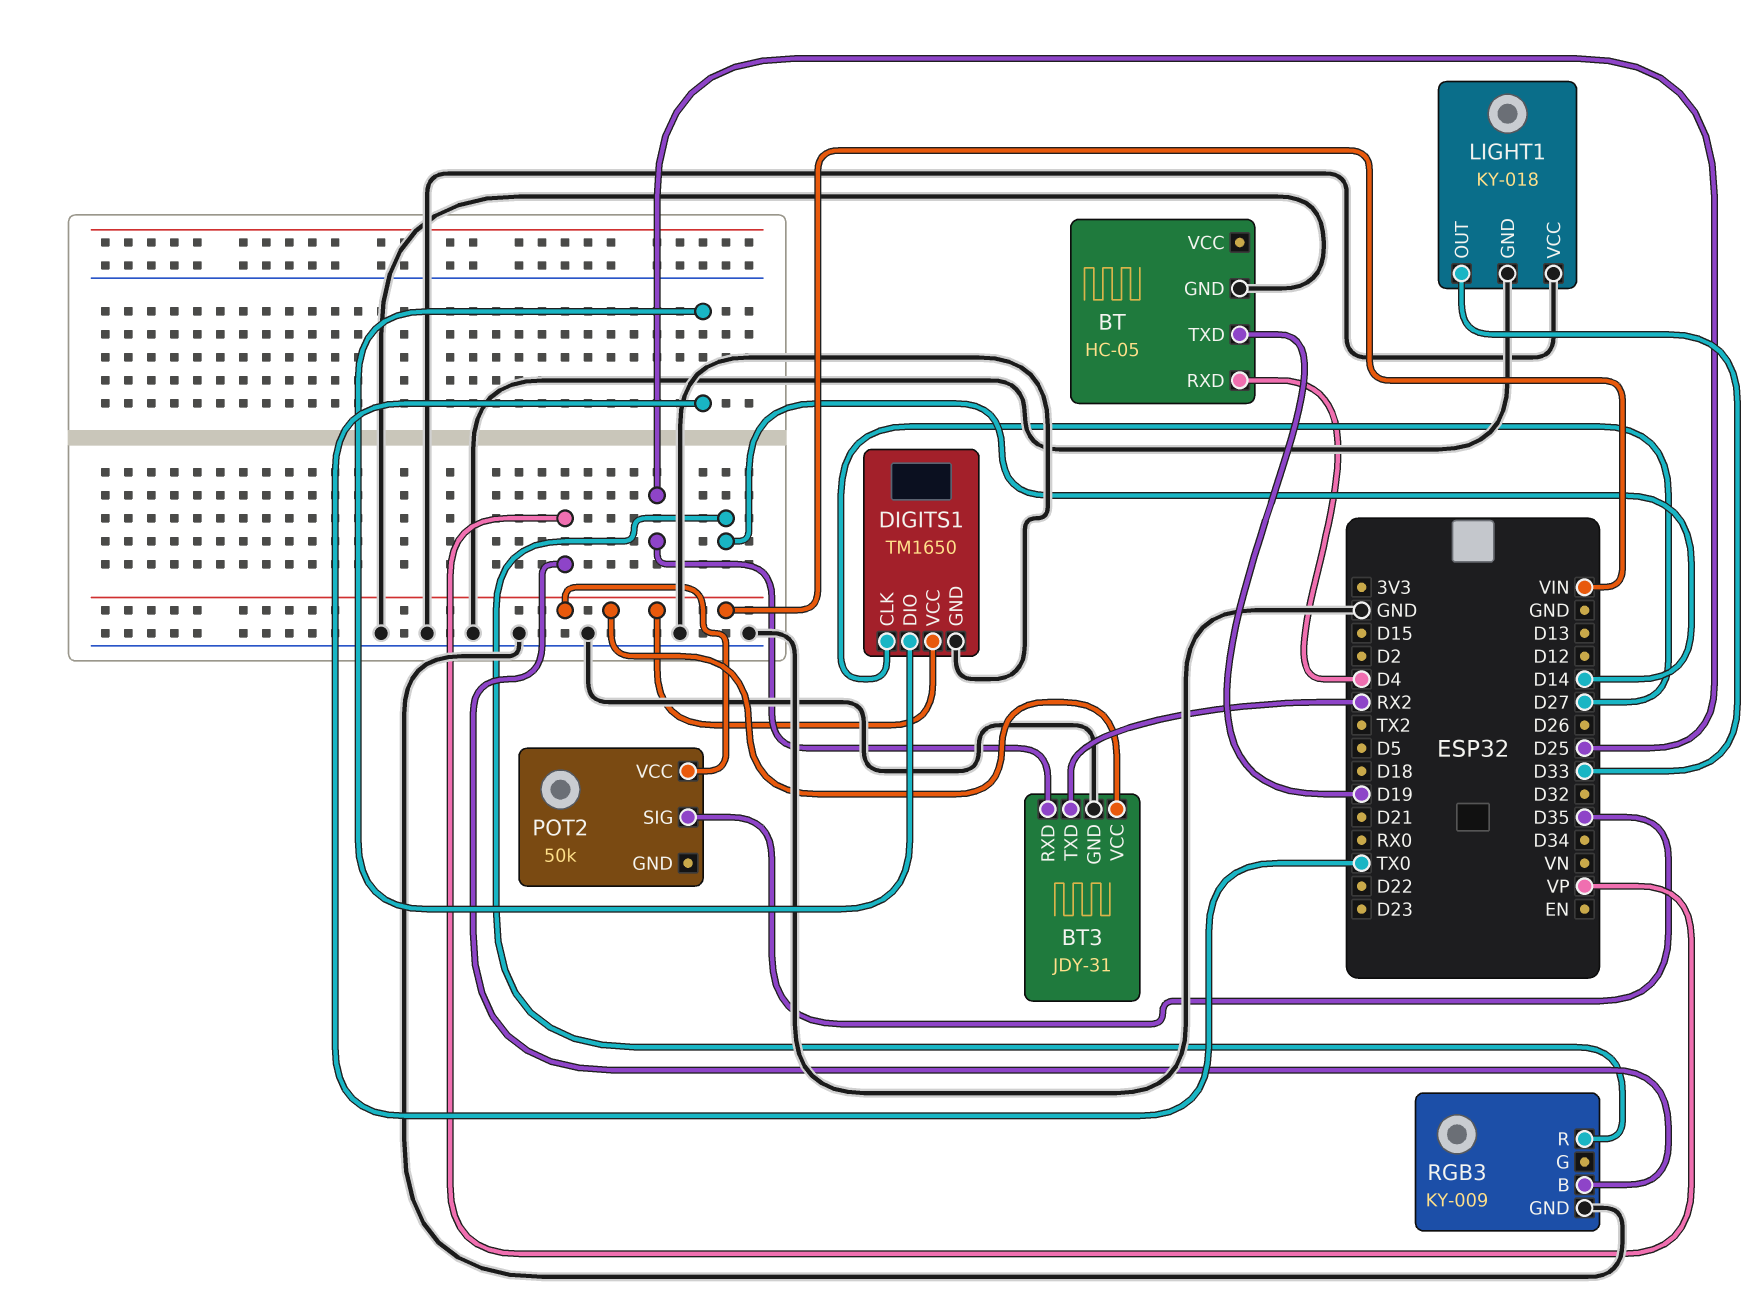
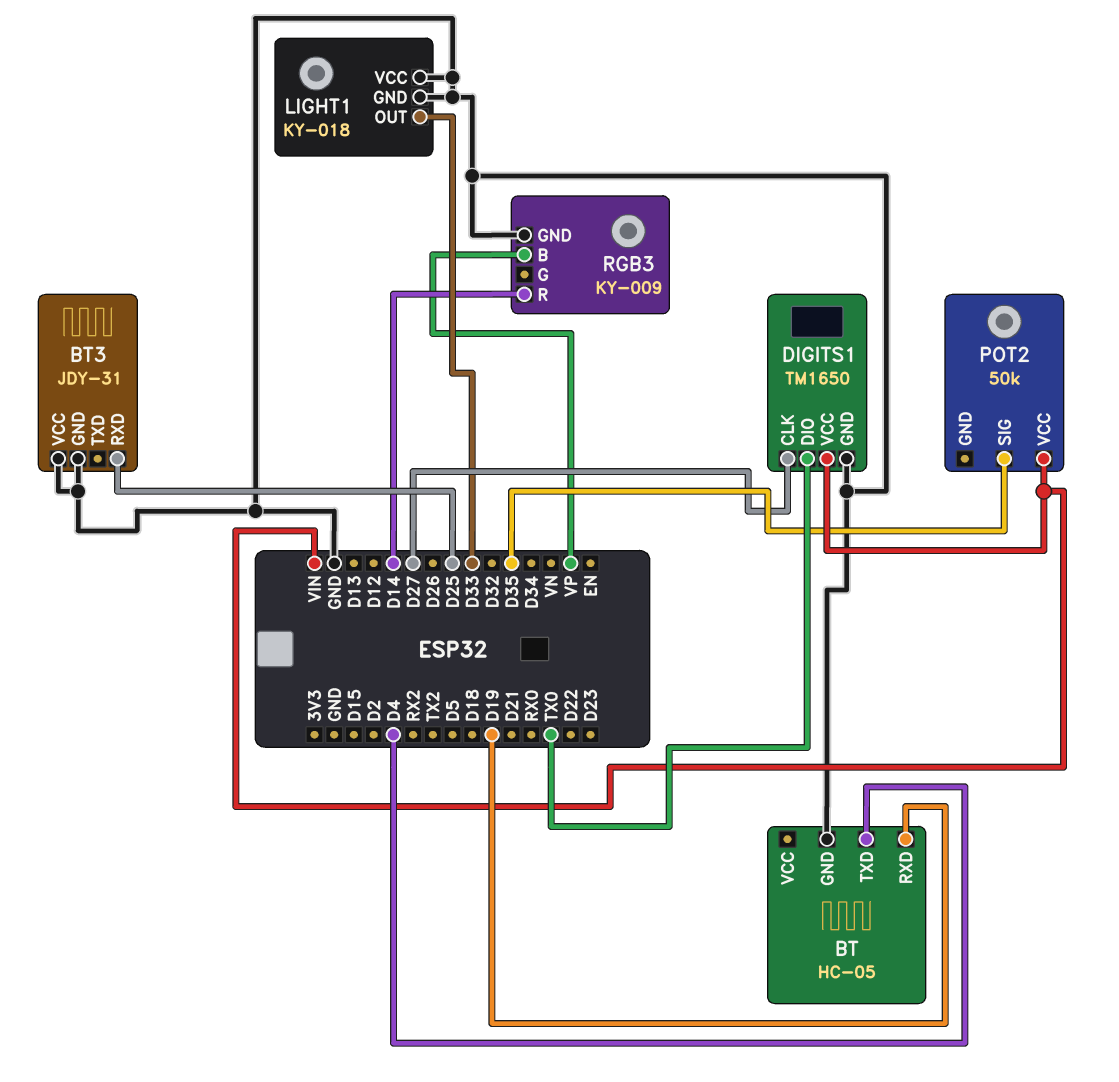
BT pin RXD: D4 -> D19
BT pin TXD: D19 -> D4
BT3 pin TXD: RX2 -> none
BT3 pin VCC: VIN -> GND

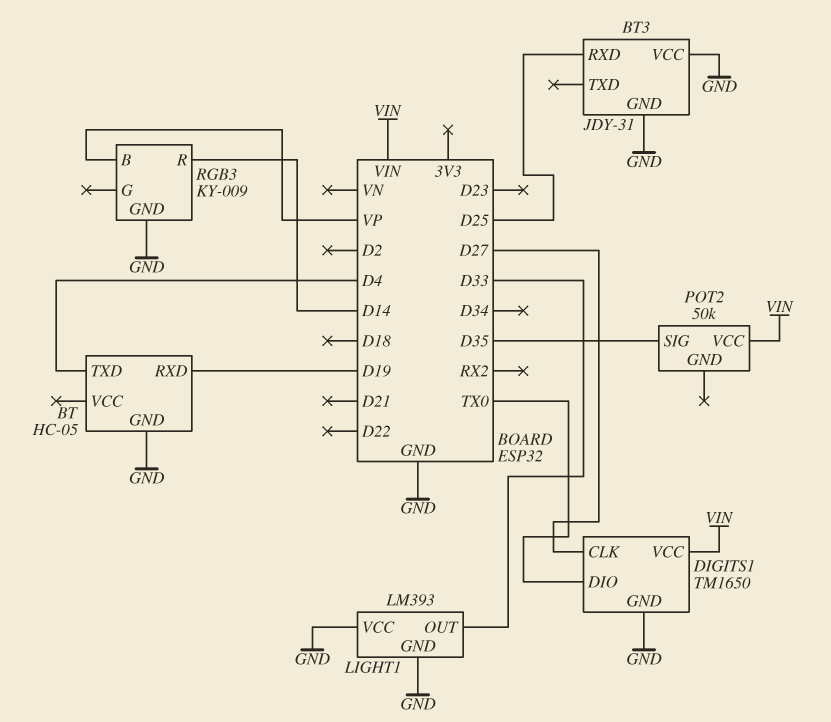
LIGHT1: KY-018 -> LM393

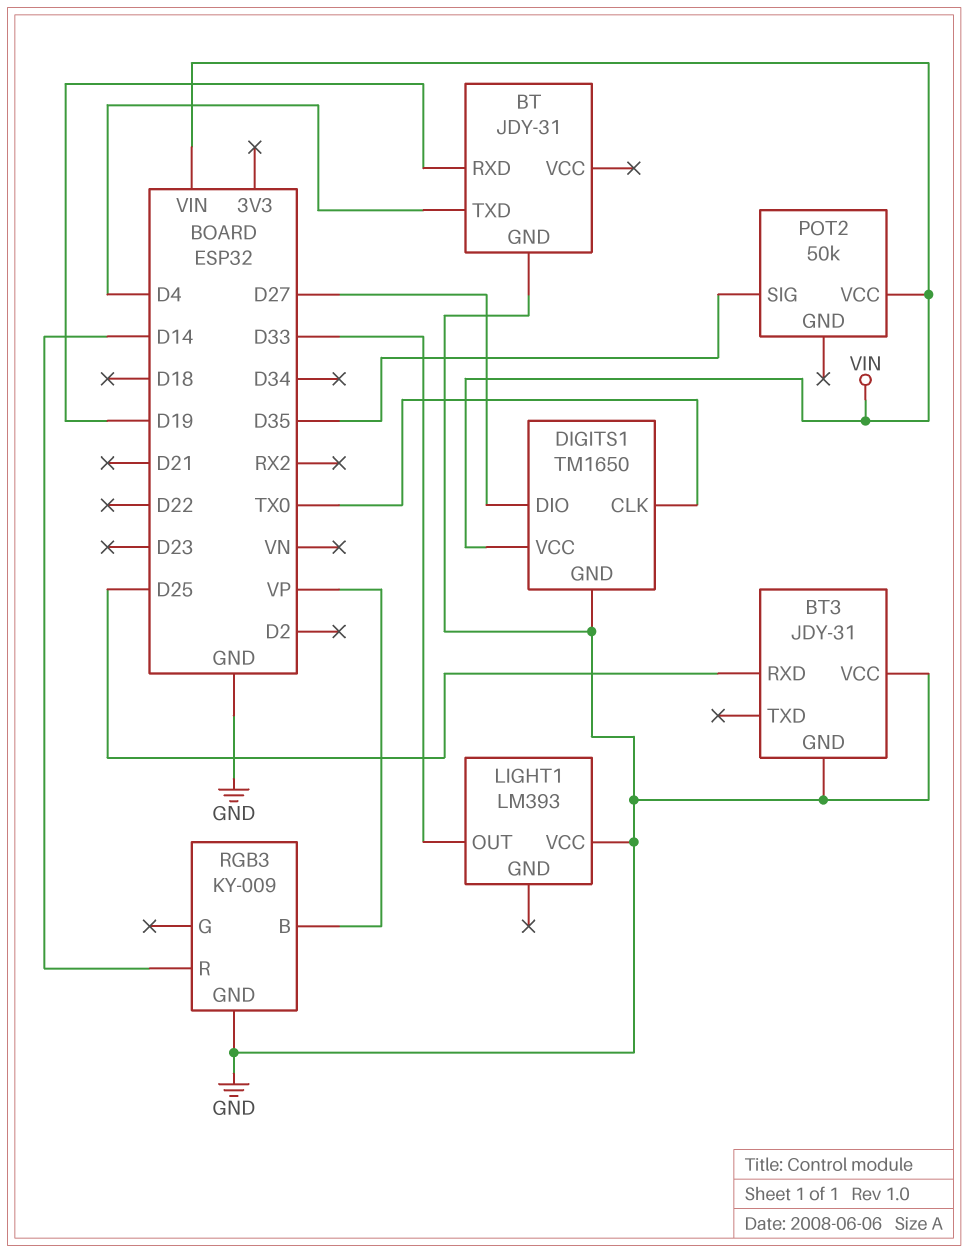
BT: HC-05 -> JDY-31
DIGITS1 pin CLK: D27 -> TX0
DIGITS1 pin DIO: TX0 -> D27
LIGHT1 pin GND: GND -> none

